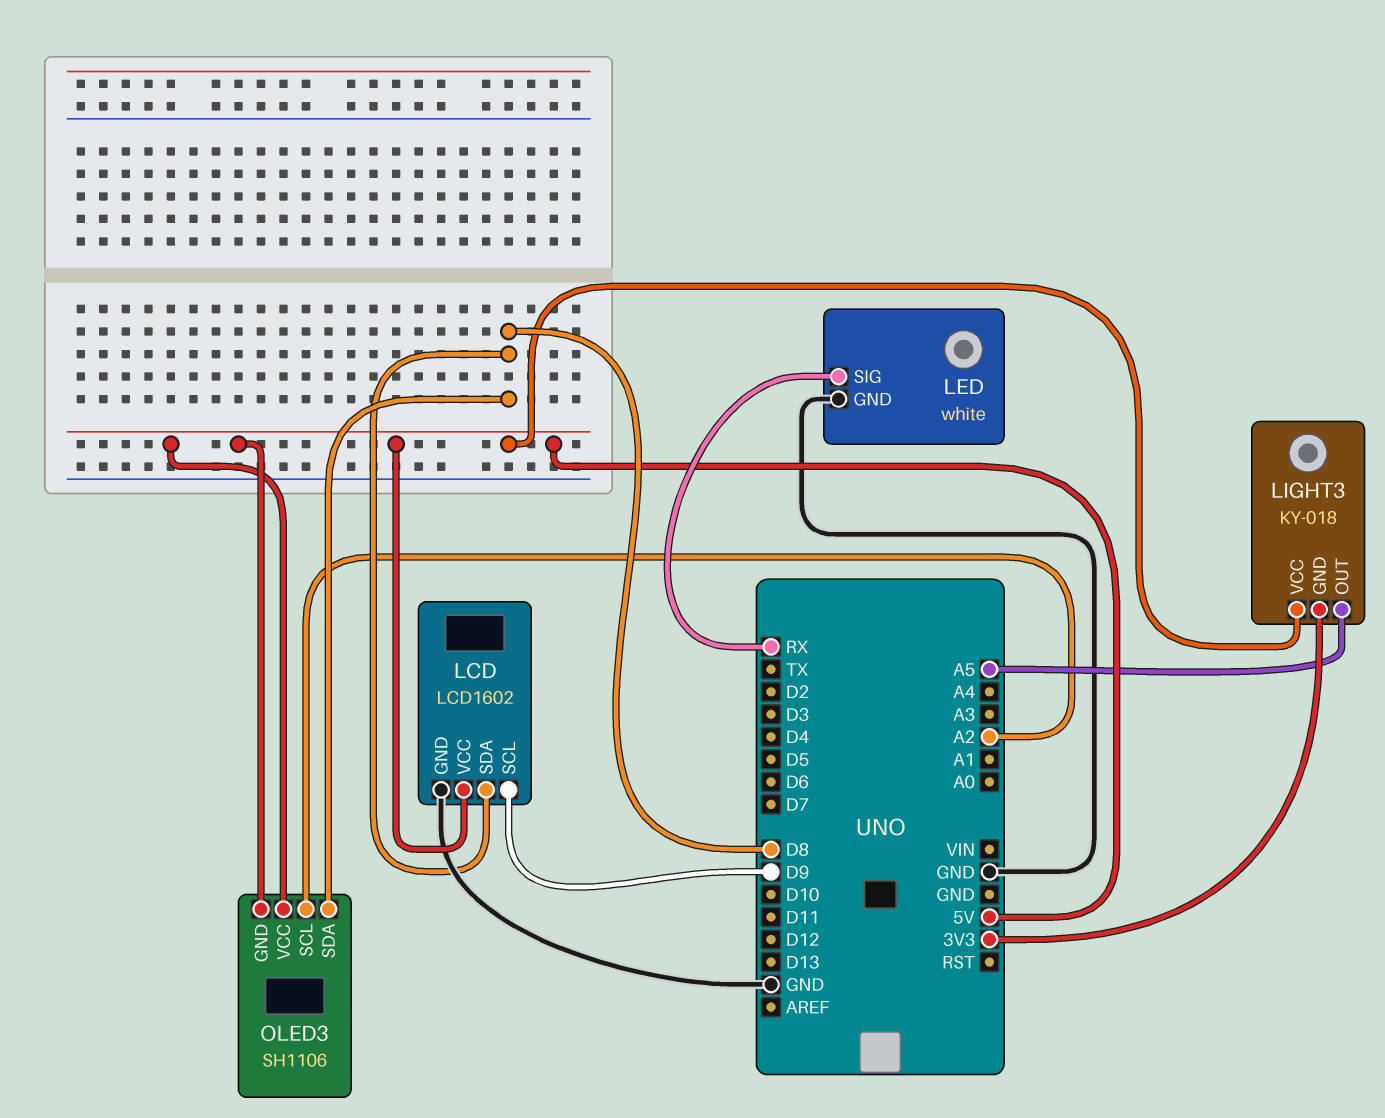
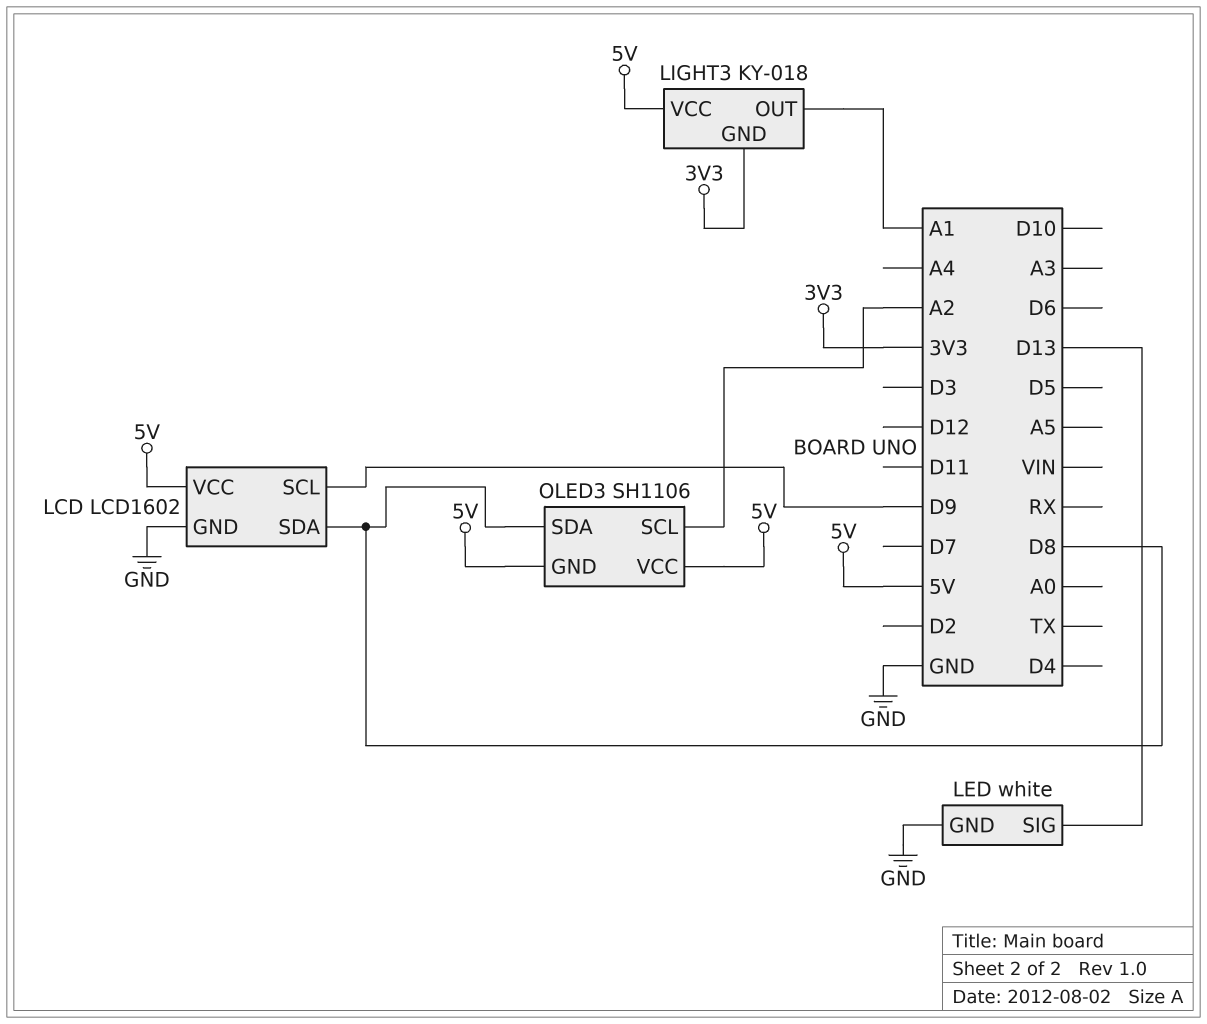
LED pin SIG: RX -> D13
LIGHT3 pin OUT: A5 -> A1

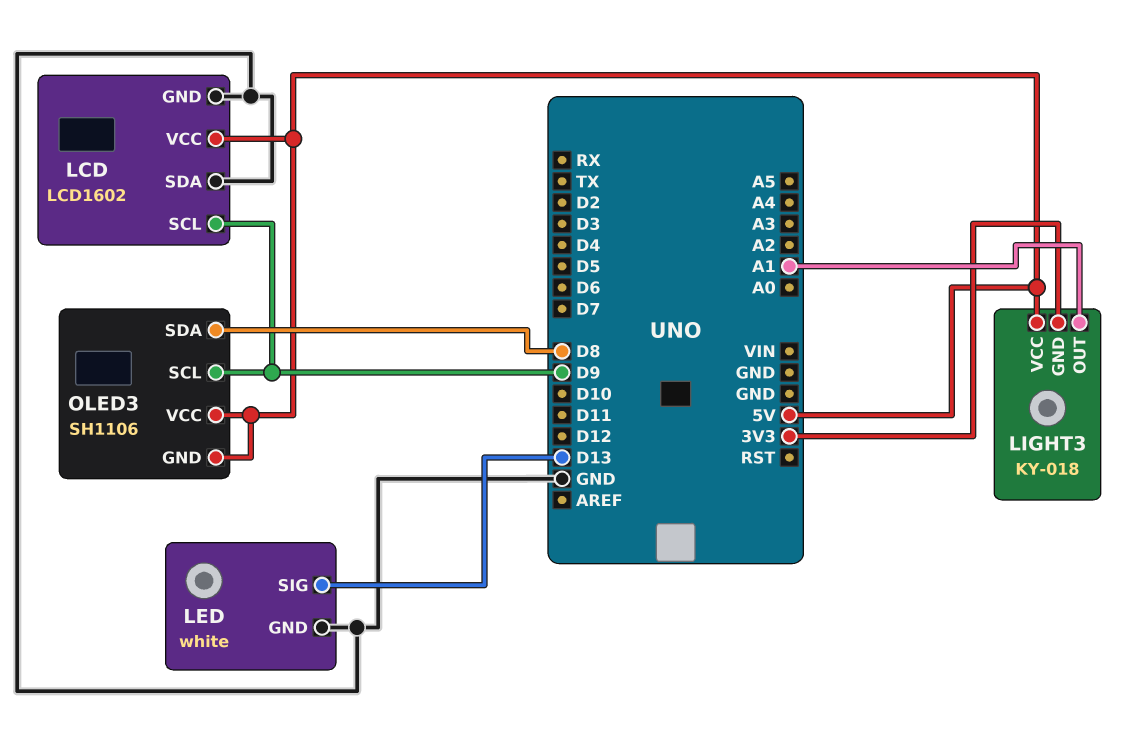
LCD pin SDA: D8 -> GND
OLED3 pin SCL: A2 -> D9

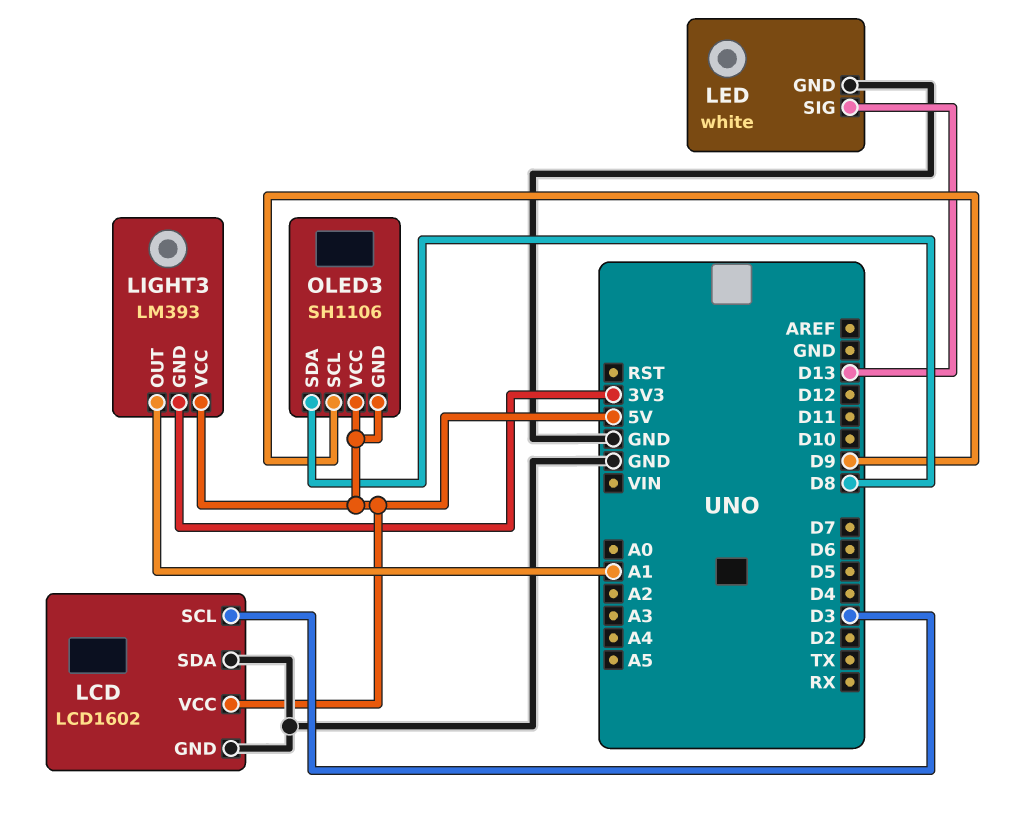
LCD pin SCL: D9 -> D3
LIGHT3: KY-018 -> LM393

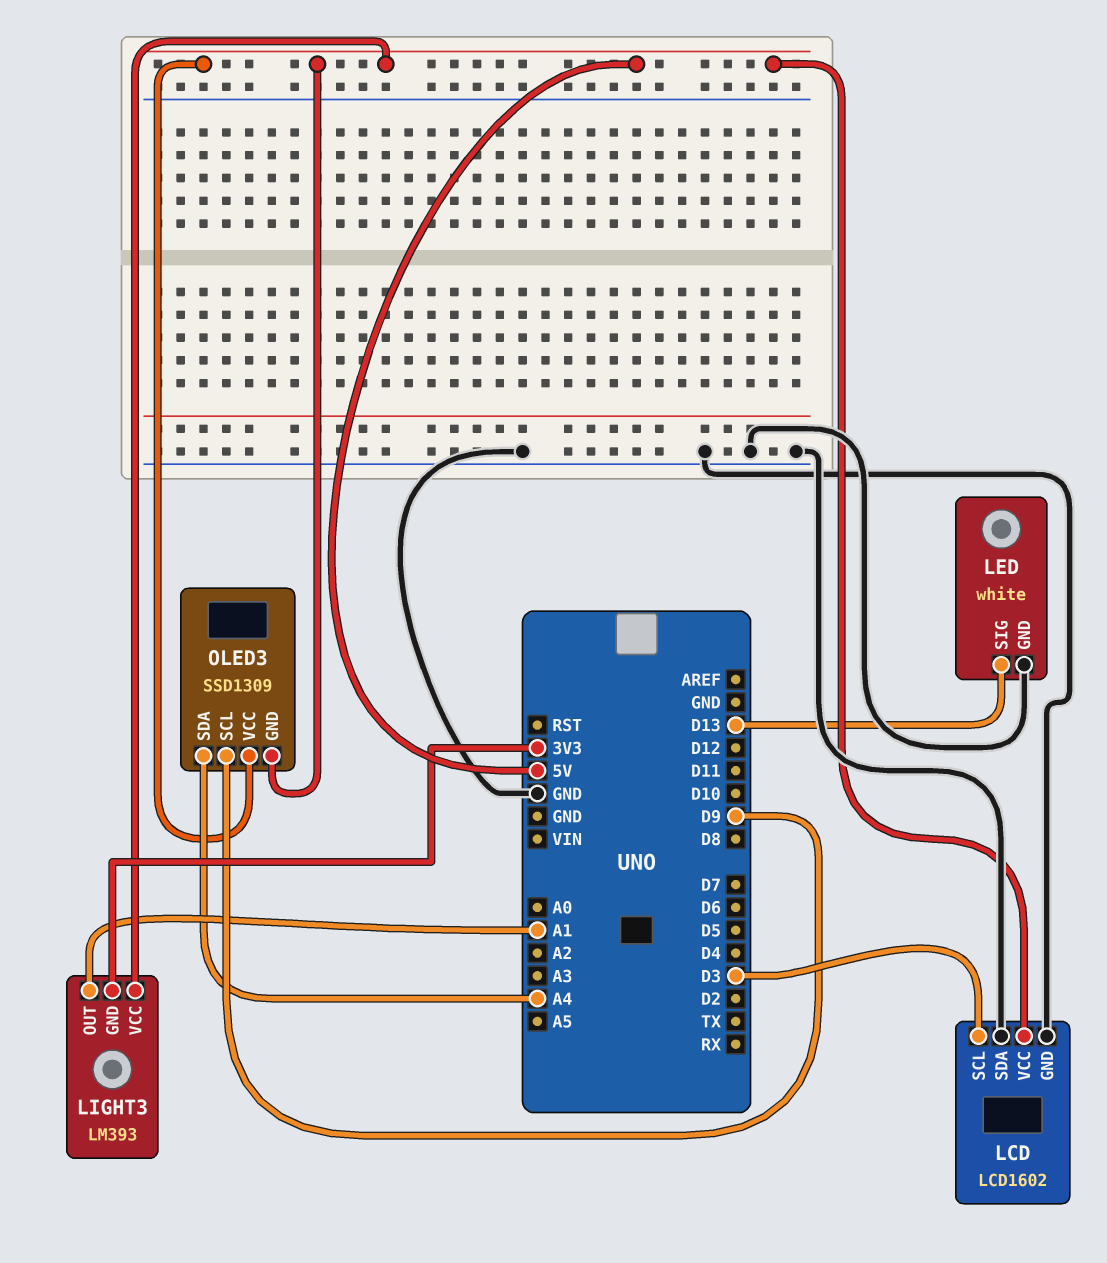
OLED3: SH1106 -> SSD1309
OLED3 pin SDA: D8 -> A4

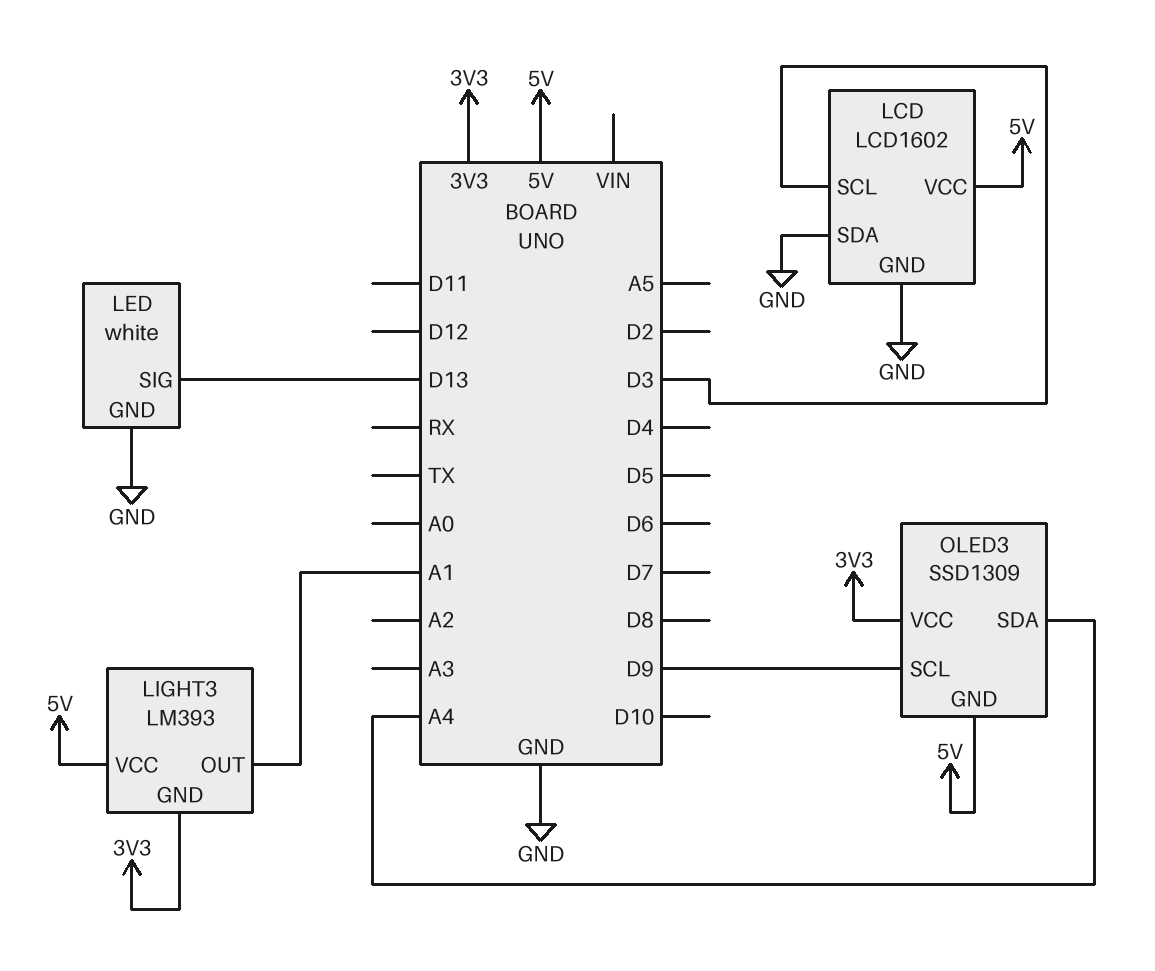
OLED3 pin VCC: 5V -> 3V3

